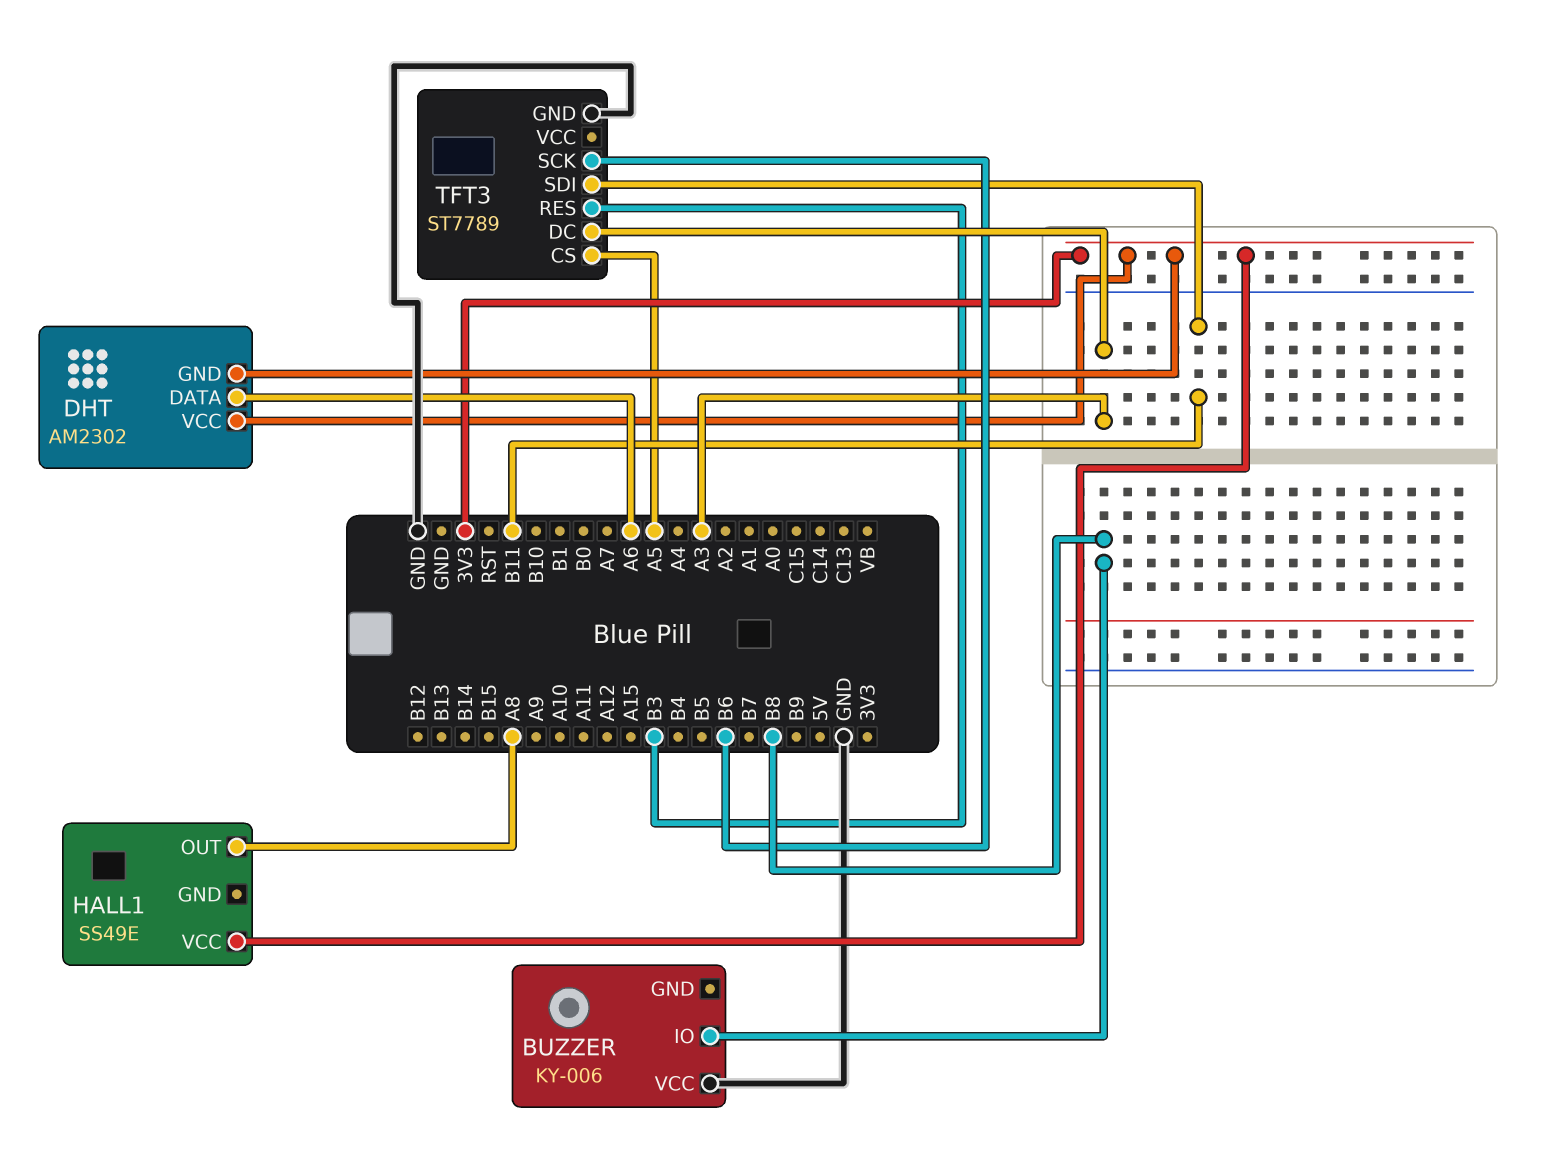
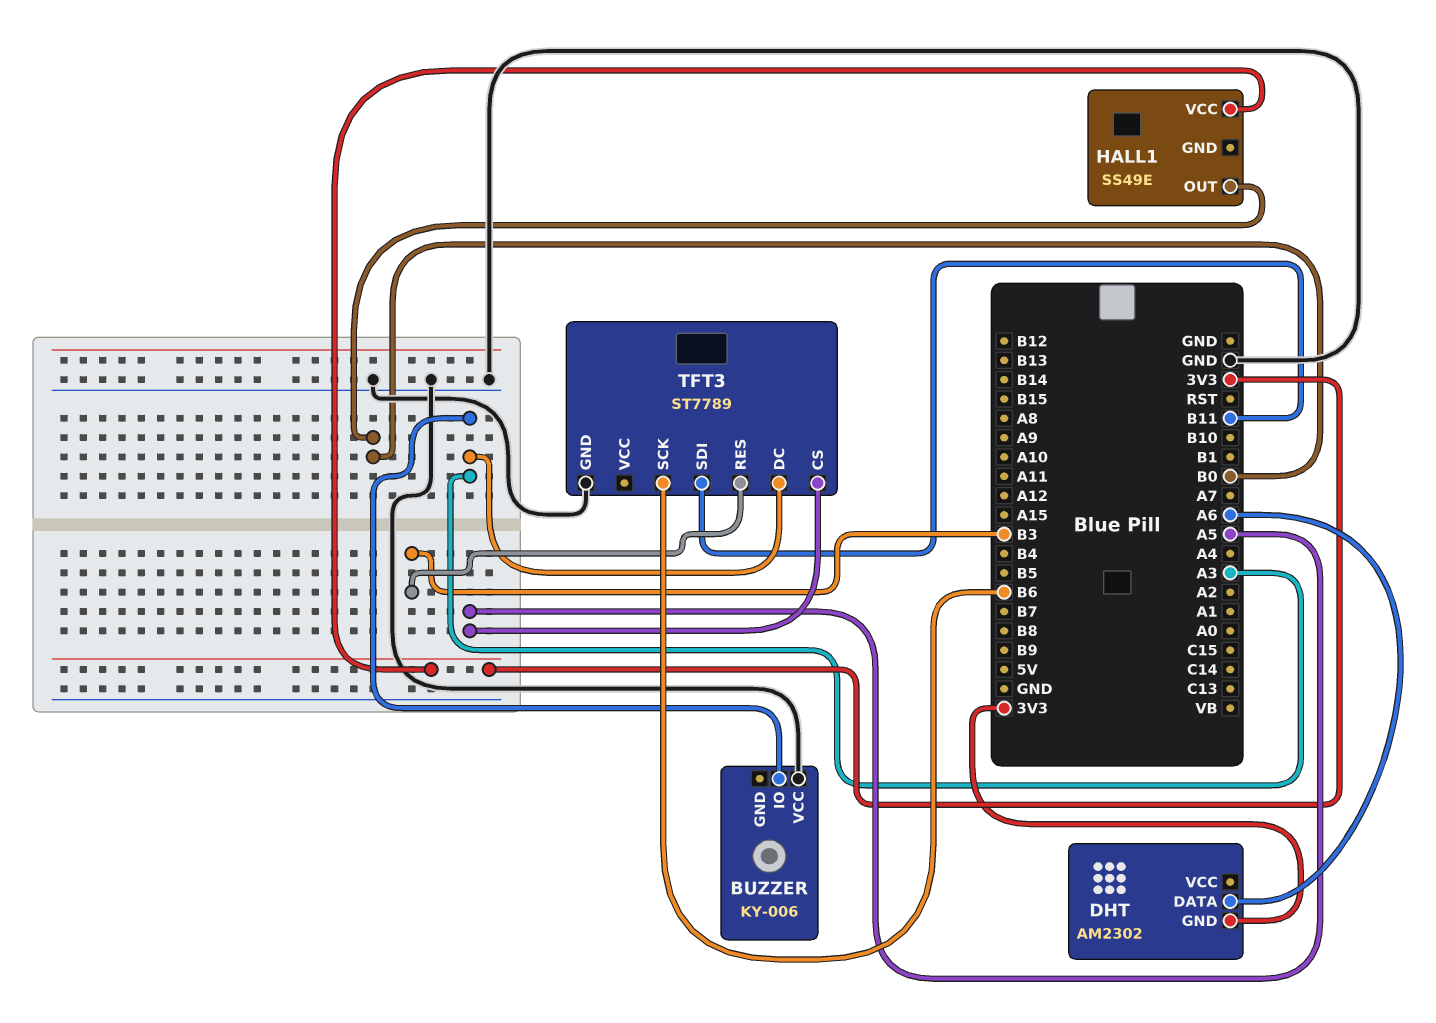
BUZZER pin IO: B8 -> A3
DHT pin VCC: 3V3 -> none
HALL1 pin OUT: A8 -> B0

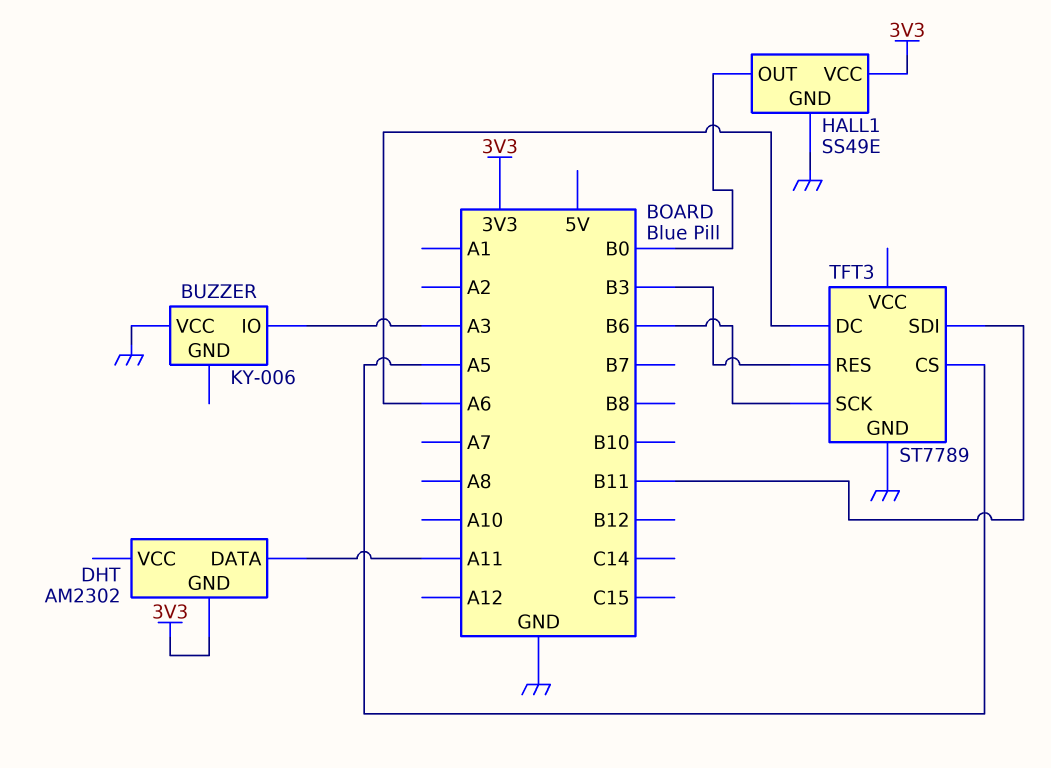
DHT pin DATA: A6 -> A11
HALL1 pin GND: none -> GND
TFT3 pin DC: A3 -> A6

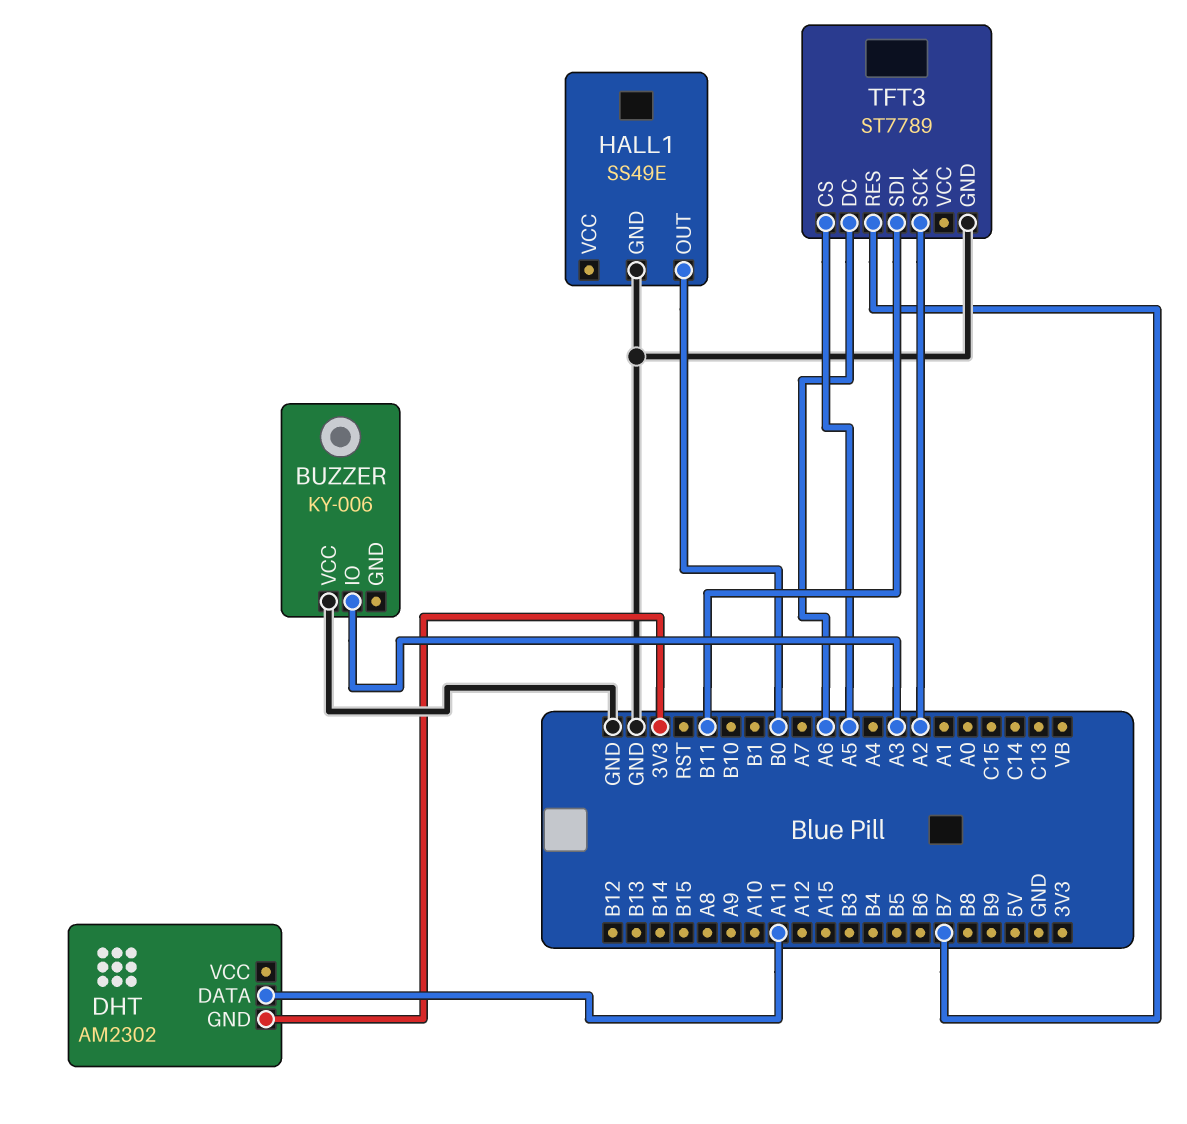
HALL1 pin VCC: 3V3 -> none
TFT3 pin RES: B3 -> B7
TFT3 pin SCK: B6 -> A2

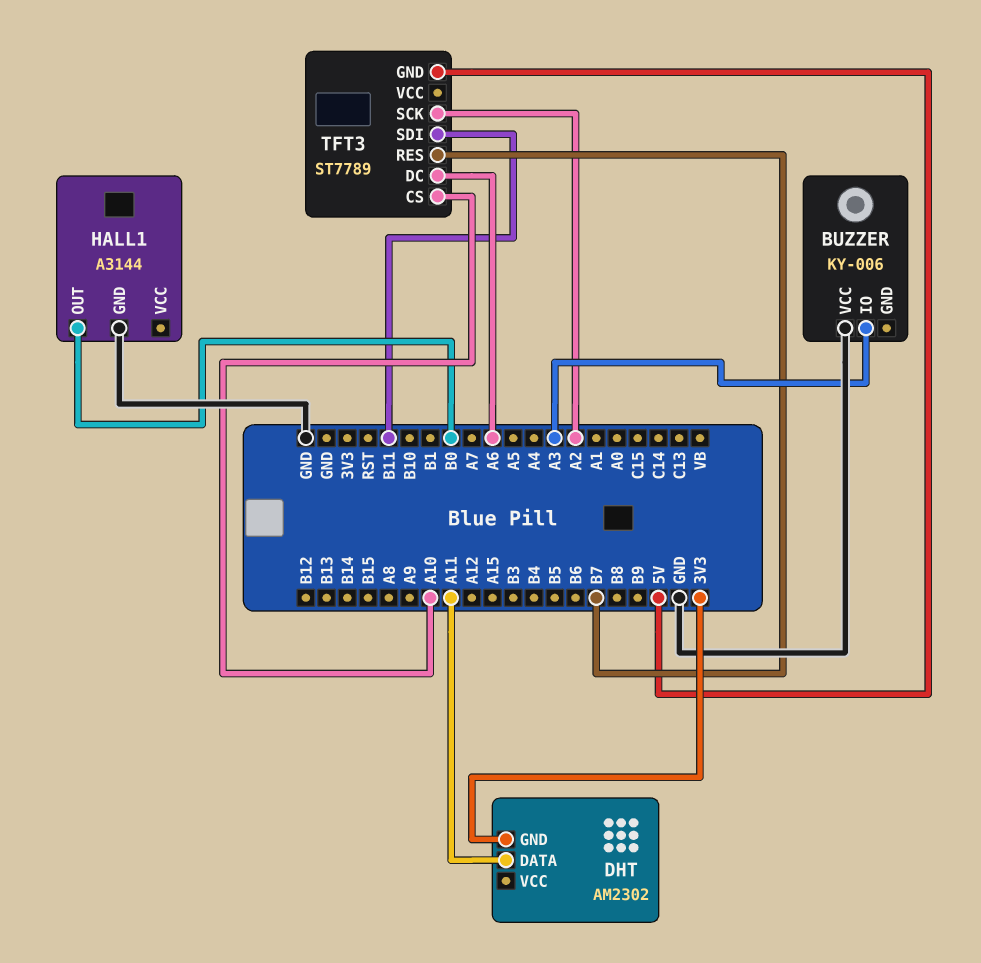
HALL1: SS49E -> A3144
TFT3 pin CS: A5 -> A10
TFT3 pin GND: GND -> 5V

